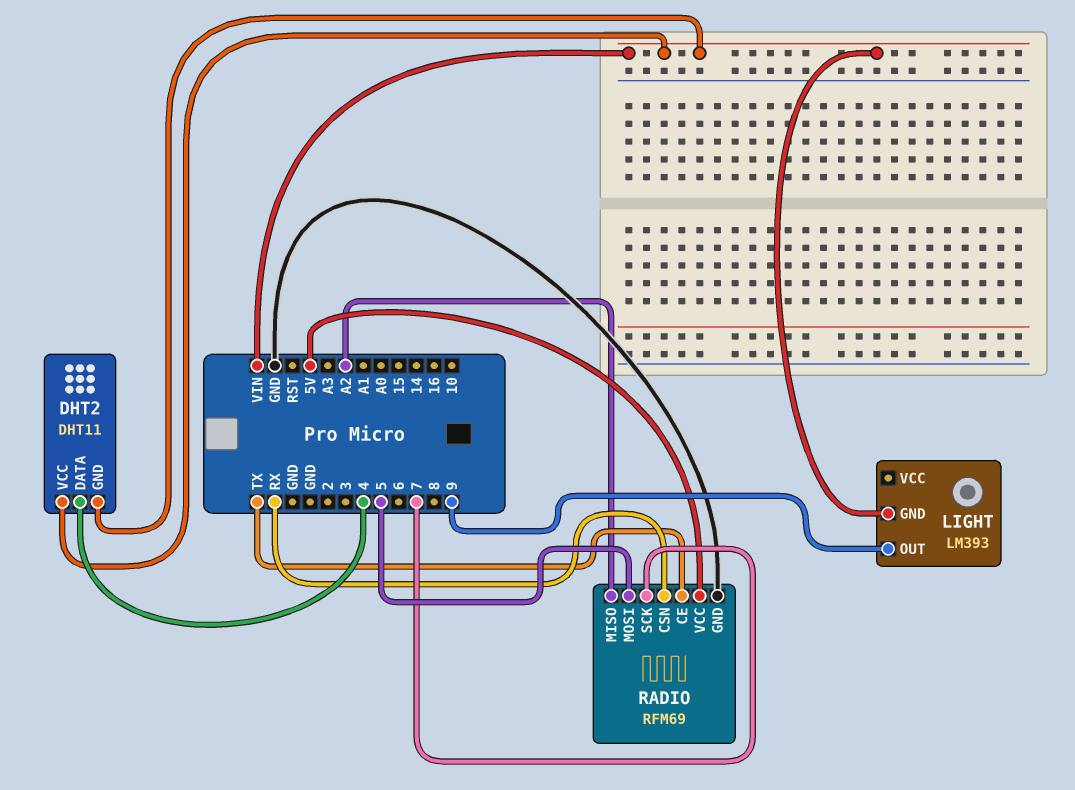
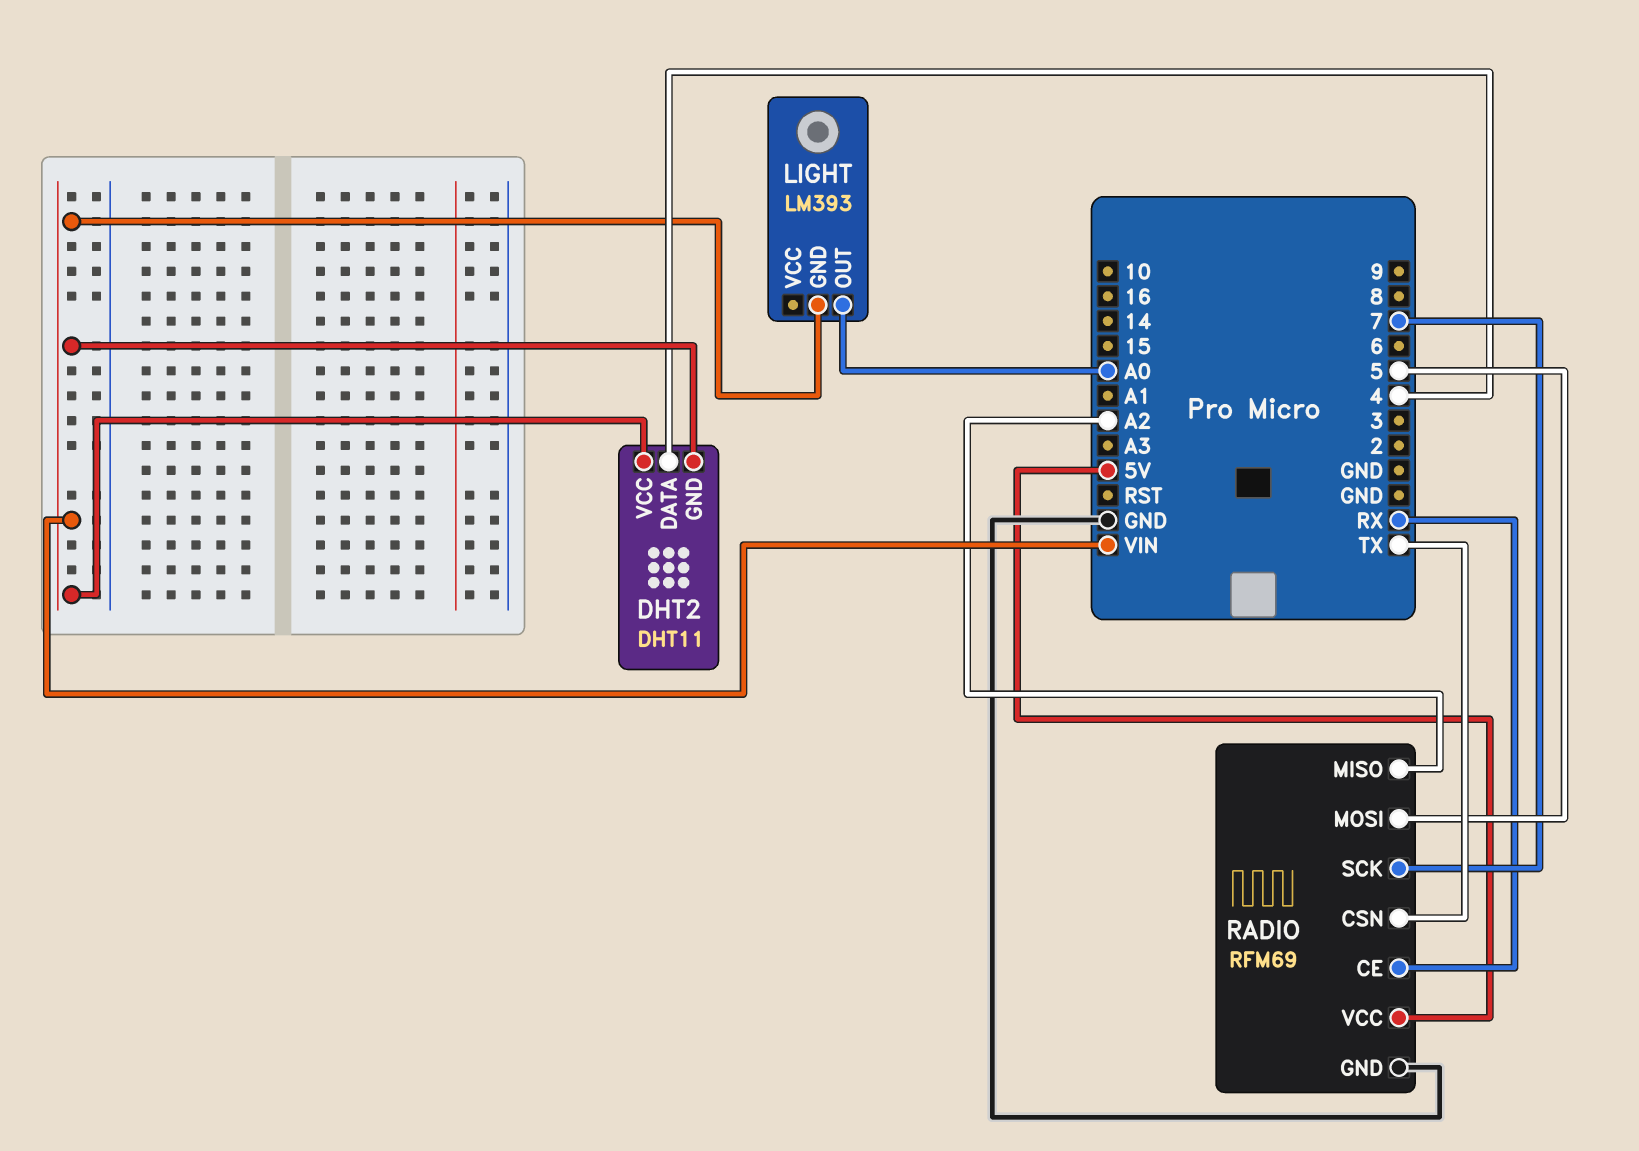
LIGHT pin OUT: 9 -> A0
RADIO pin CE: TX -> RX
RADIO pin CSN: RX -> TX

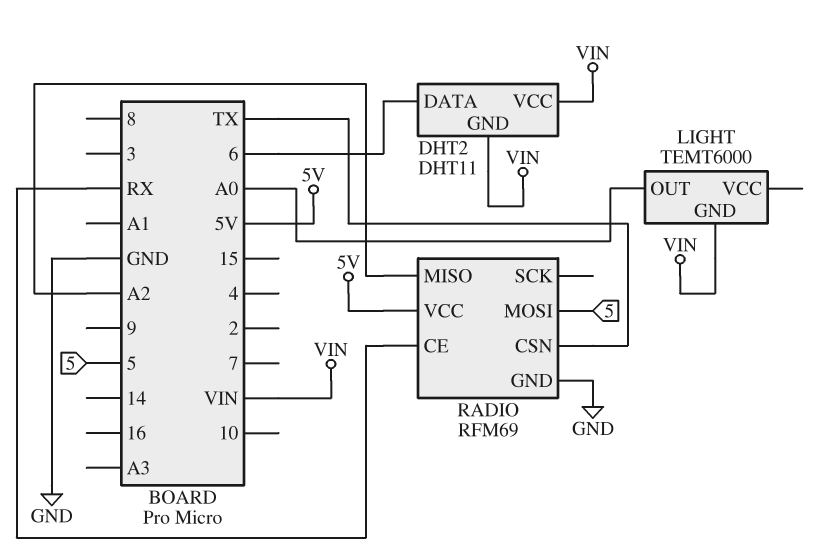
DHT2 pin DATA: 4 -> 6
LIGHT: LM393 -> TEMT6000
RADIO pin SCK: 7 -> none

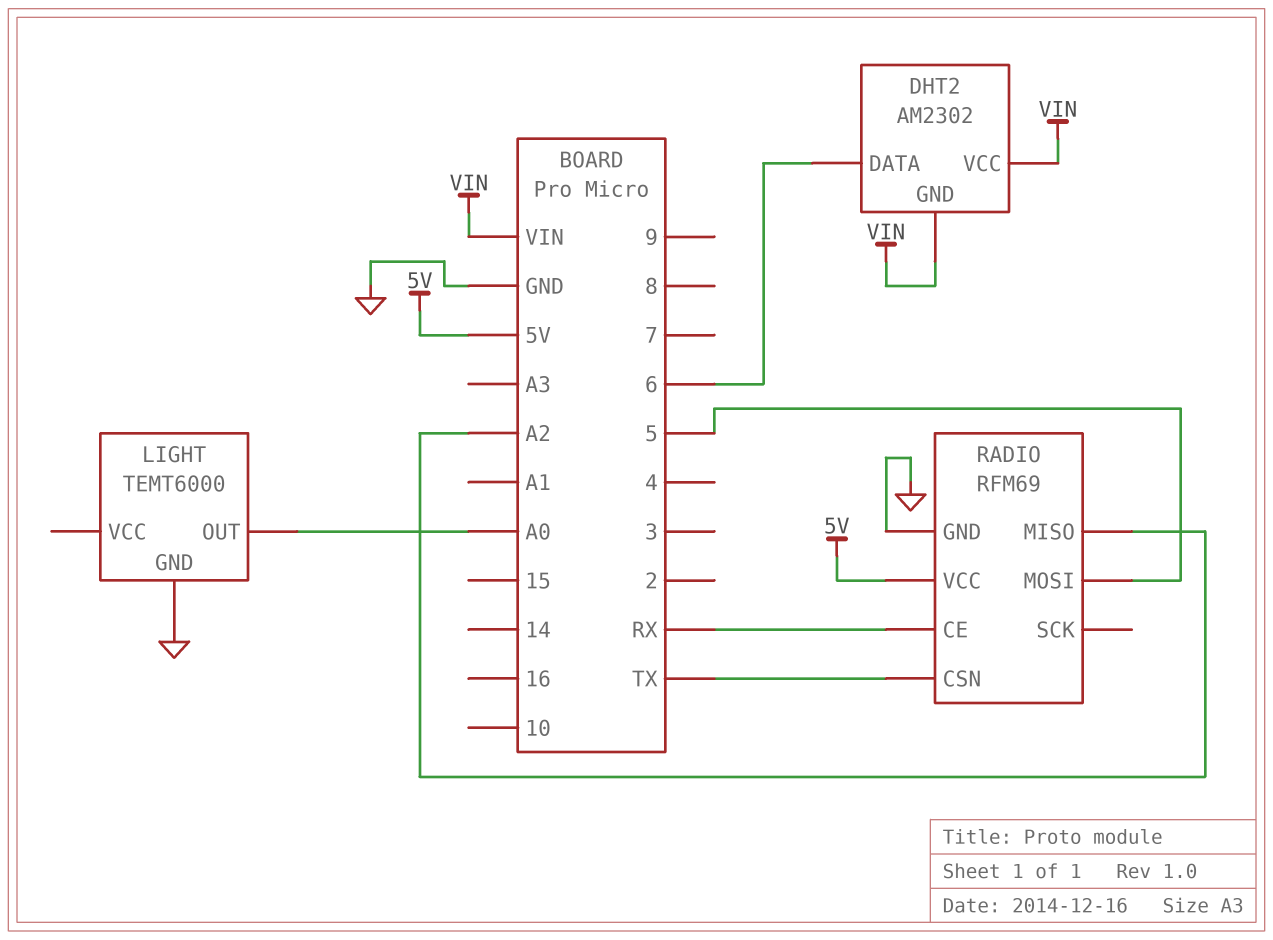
DHT2: DHT11 -> AM2302
LIGHT pin GND: VIN -> GND

